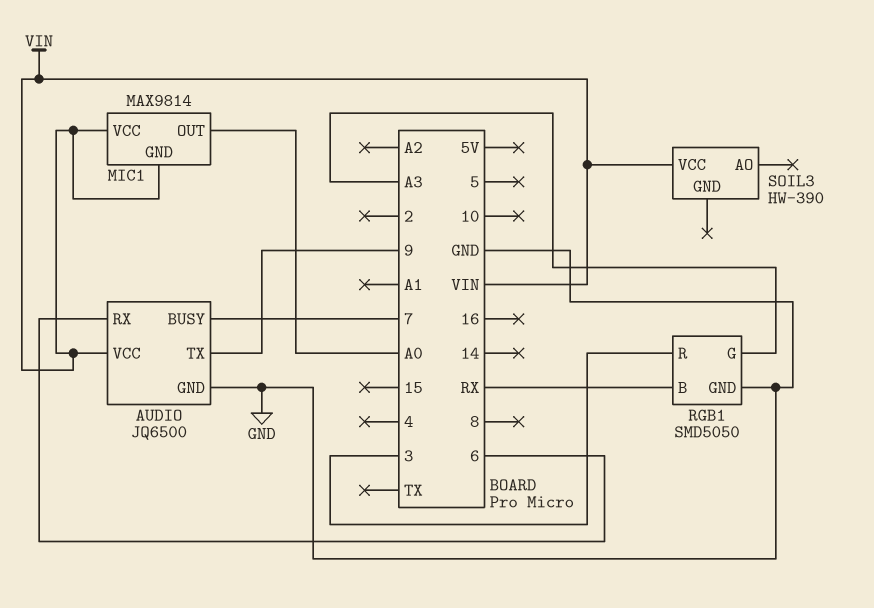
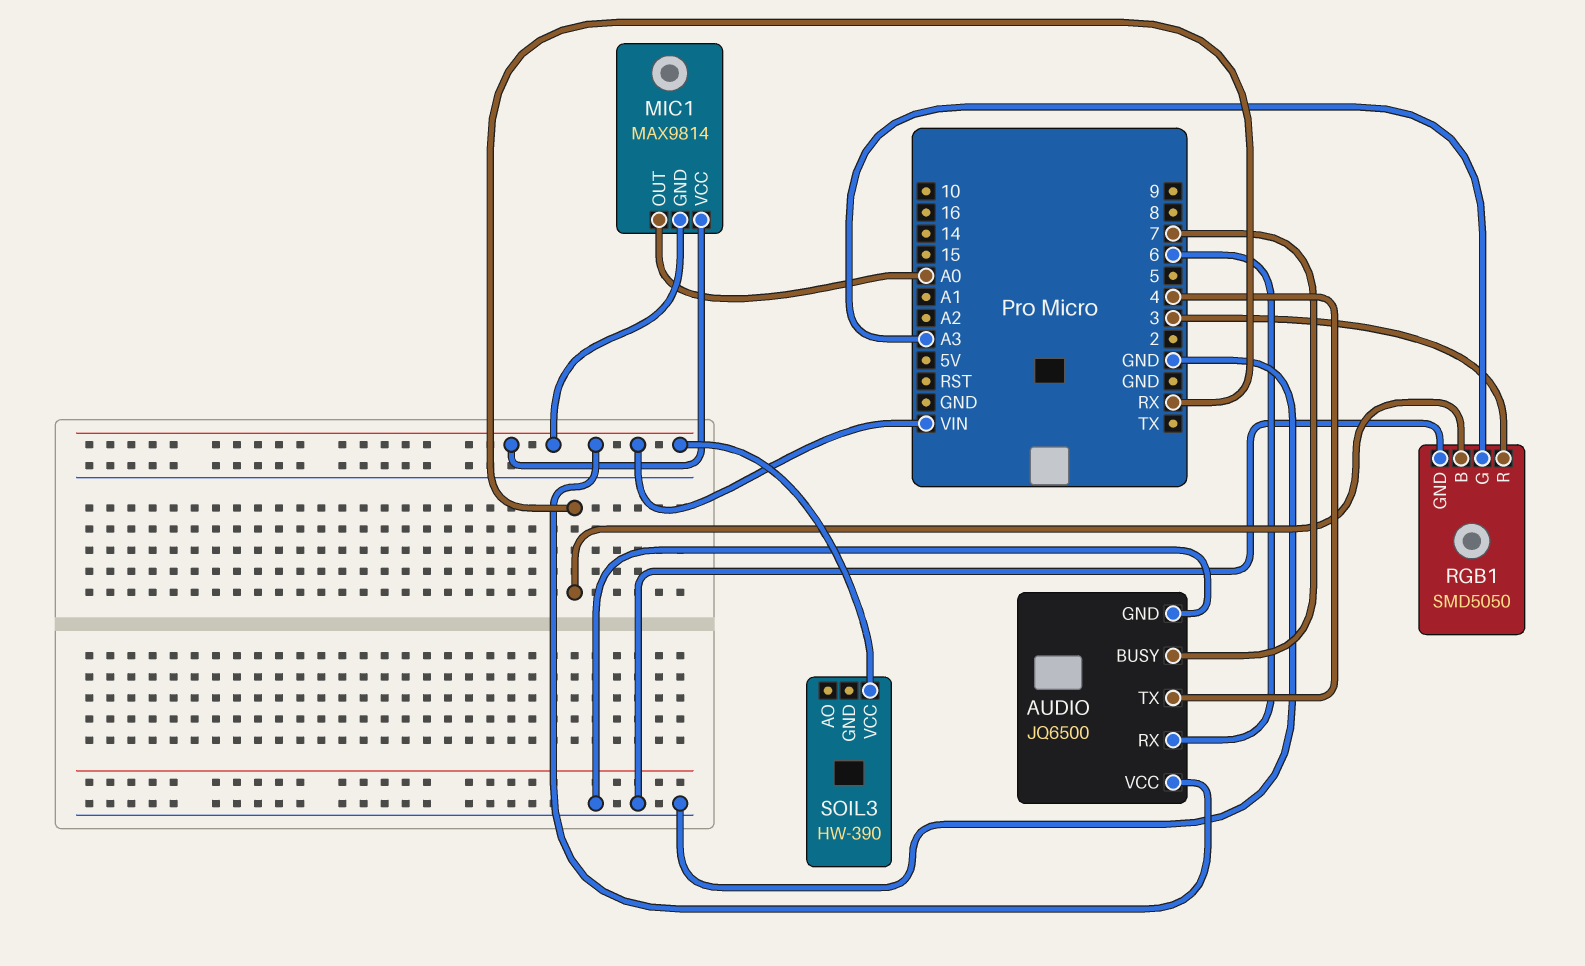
AUDIO pin TX: 9 -> 4

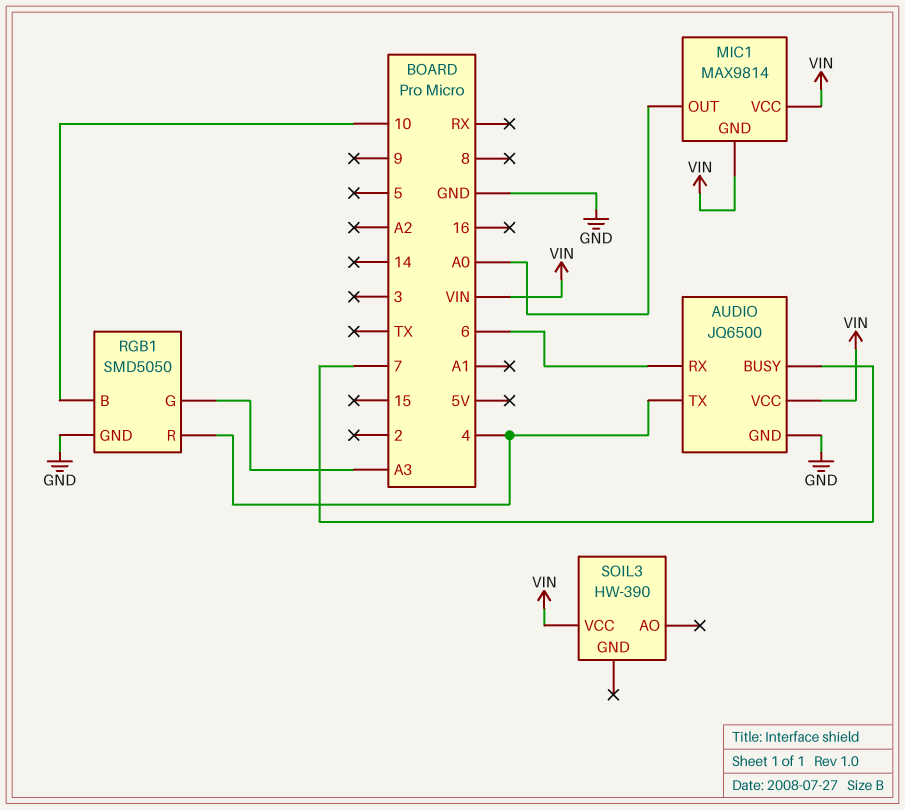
RGB1 pin B: RX -> 10
RGB1 pin R: 3 -> 4

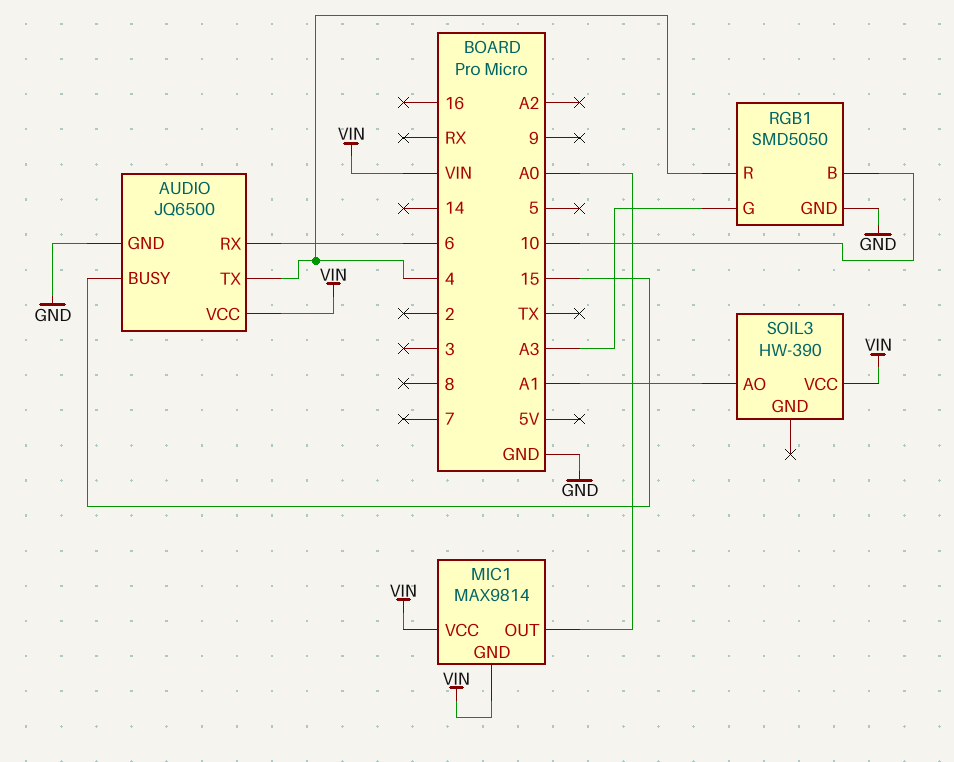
AUDIO pin BUSY: 7 -> 15
SOIL3 pin AO: none -> A1

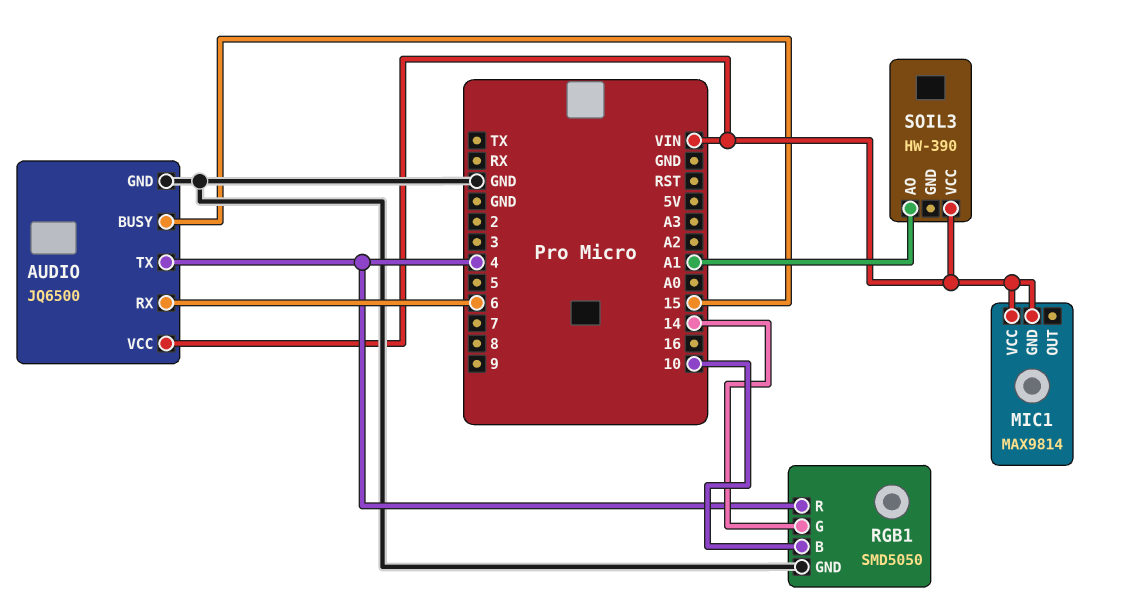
MIC1 pin OUT: A0 -> none
RGB1 pin G: A3 -> 14

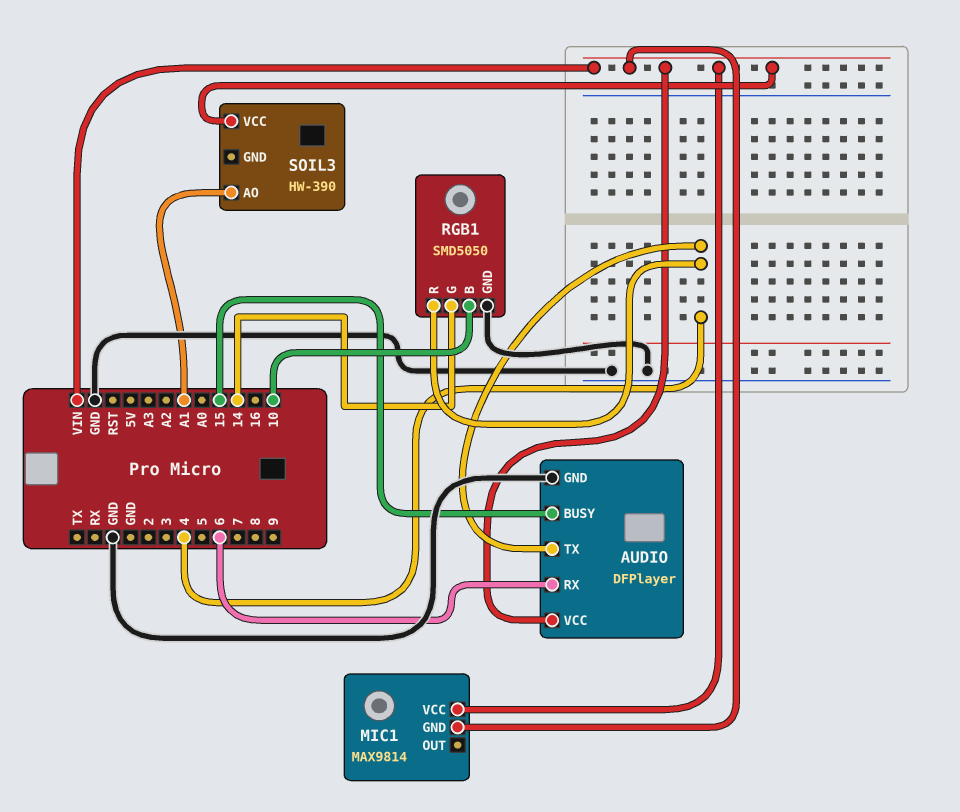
AUDIO: JQ6500 -> DFPlayer

